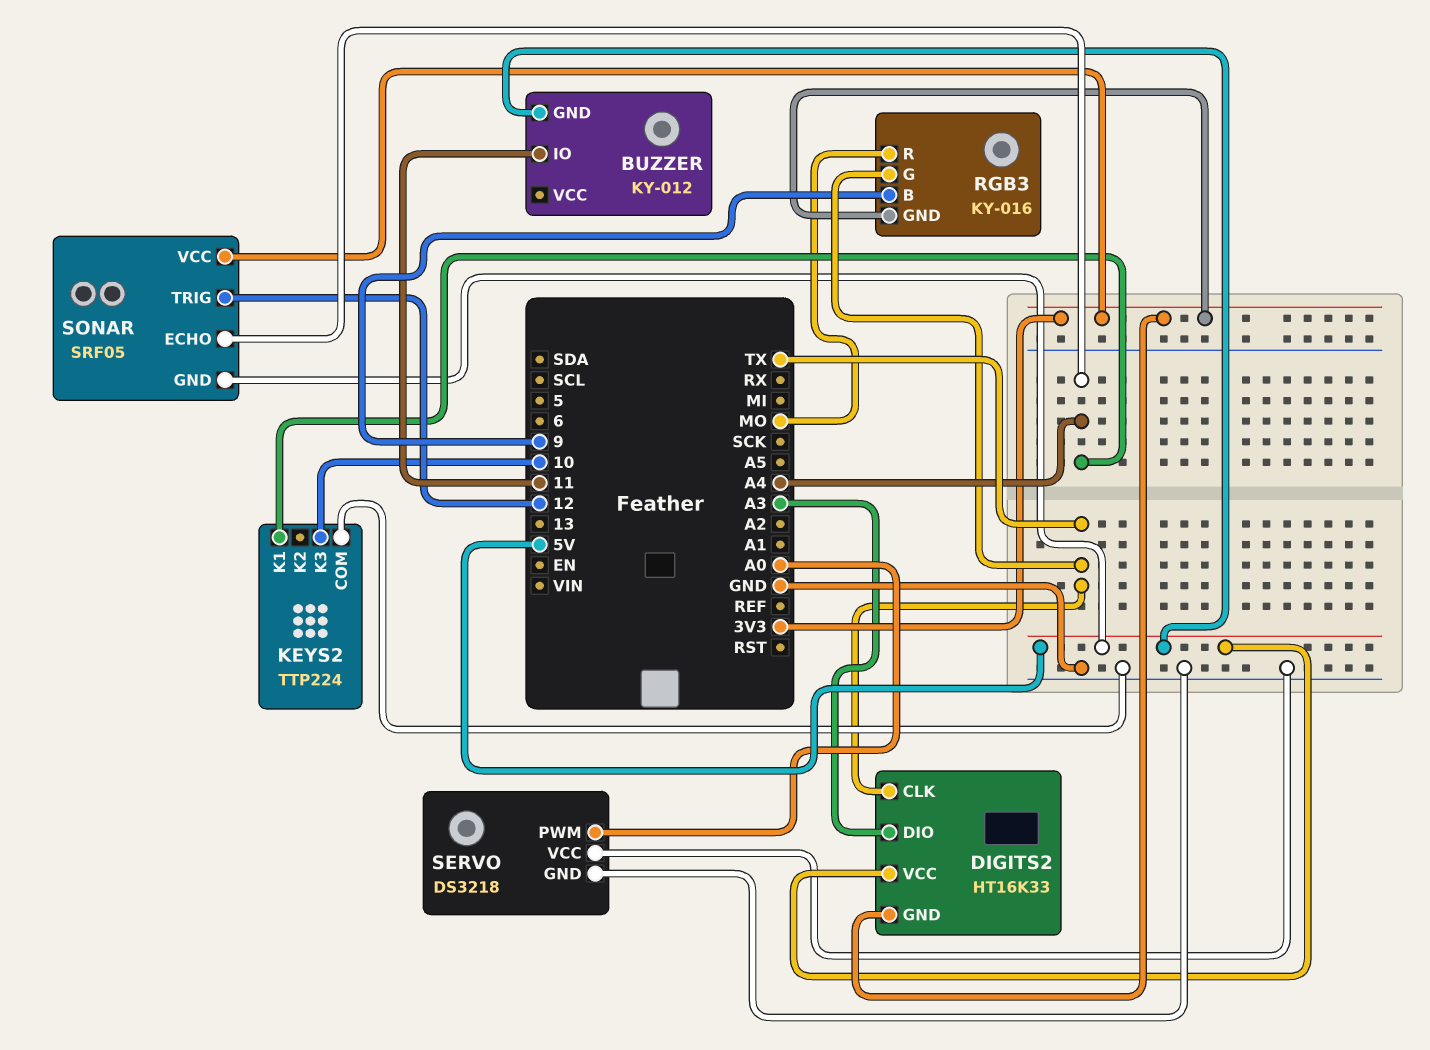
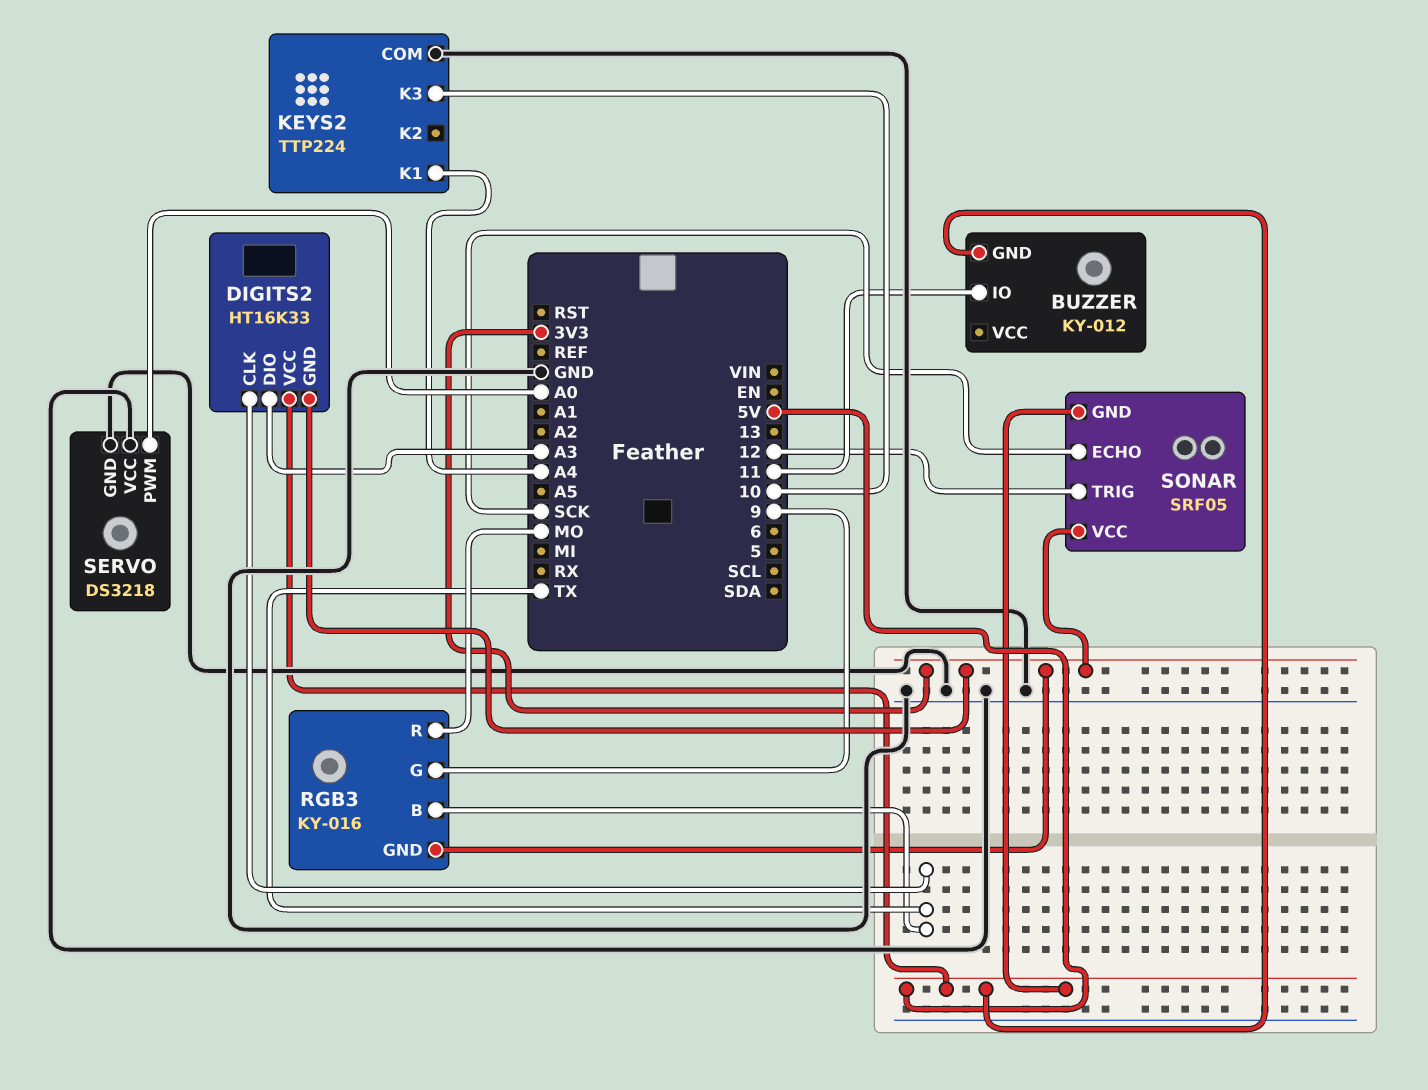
RGB3 pin B: 9 -> TX
RGB3 pin G: TX -> 9
SONAR pin ECHO: A4 -> SCK

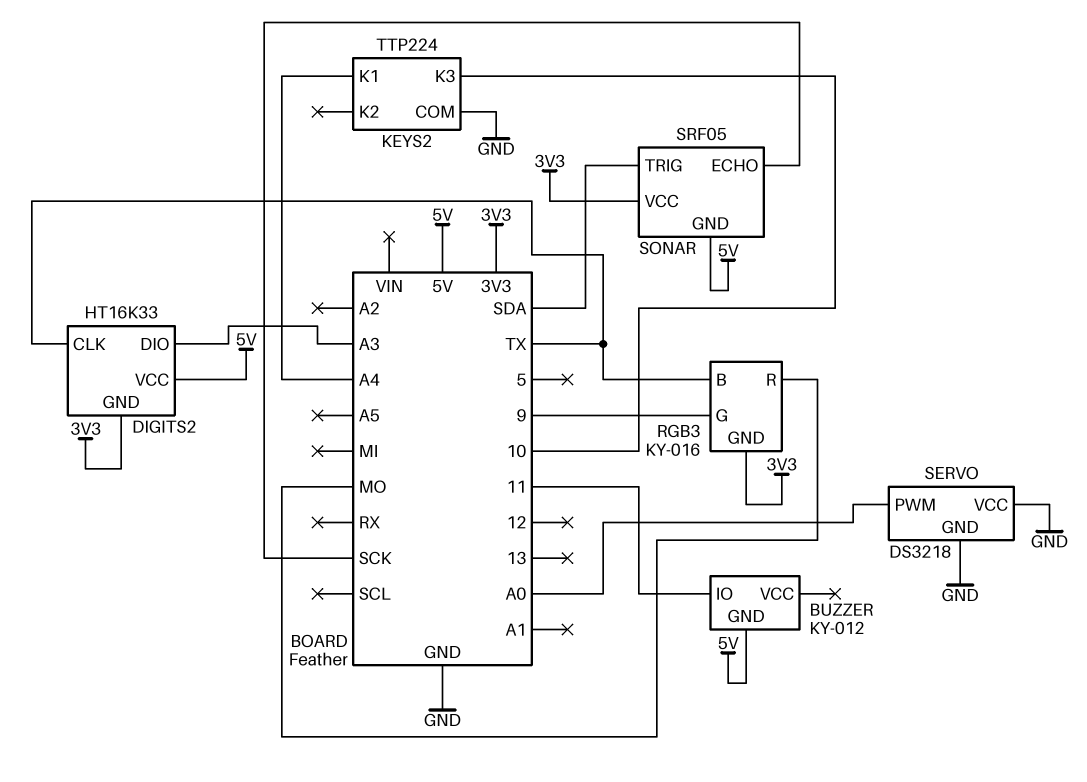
SONAR pin TRIG: 12 -> SDA

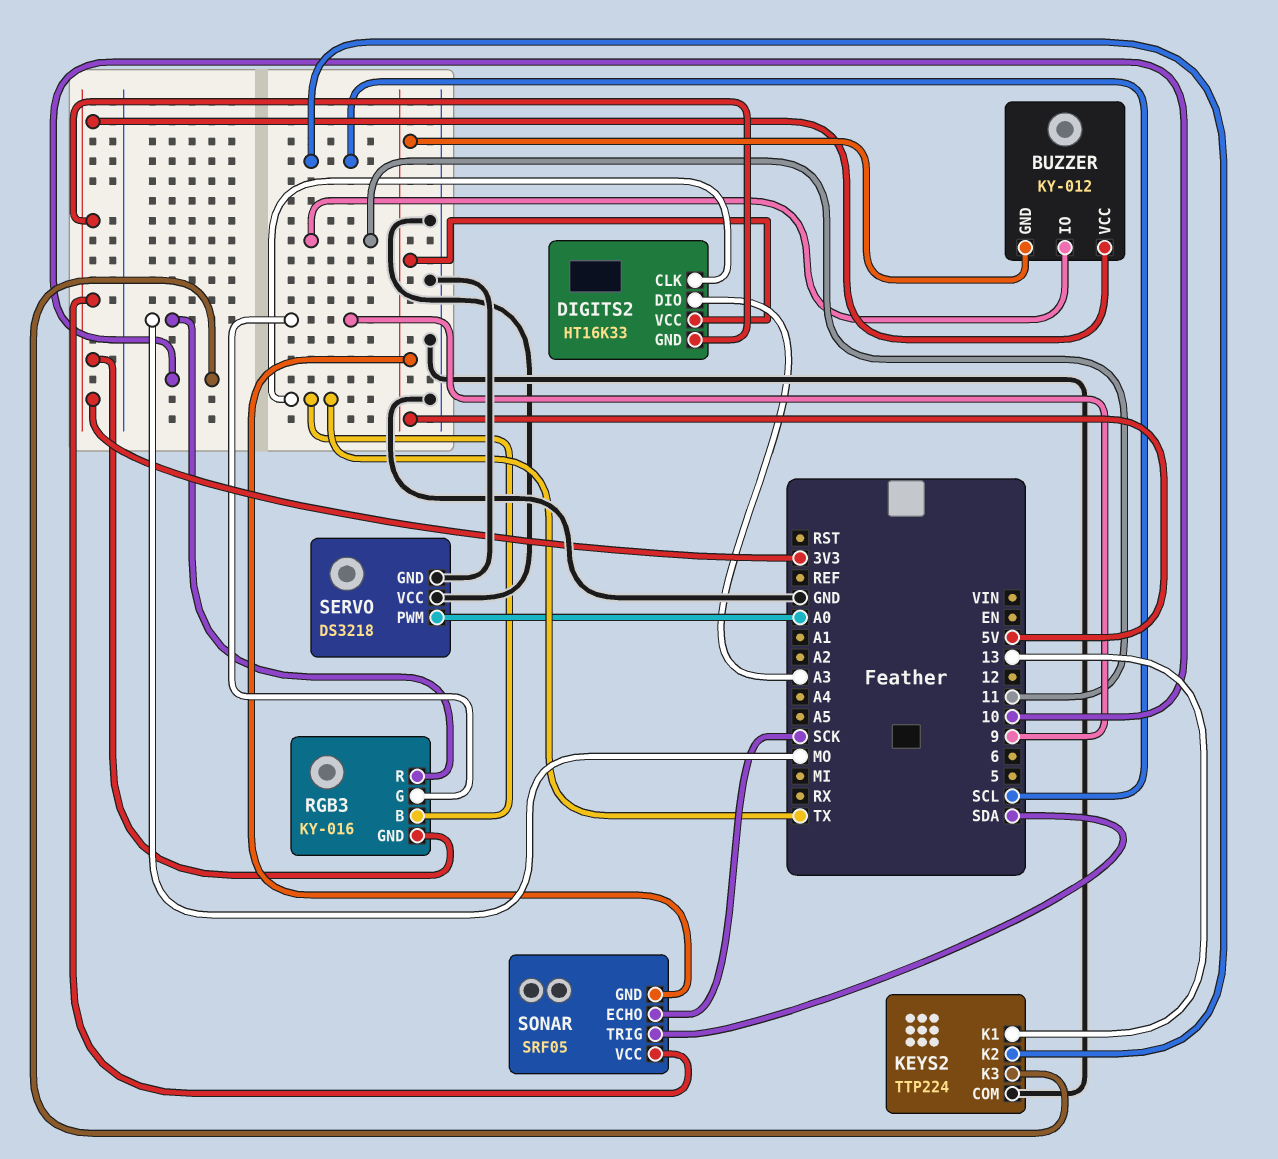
BUZZER pin VCC: none -> 3V3
KEYS2 pin K1: A4 -> 13
KEYS2 pin K2: none -> SCL

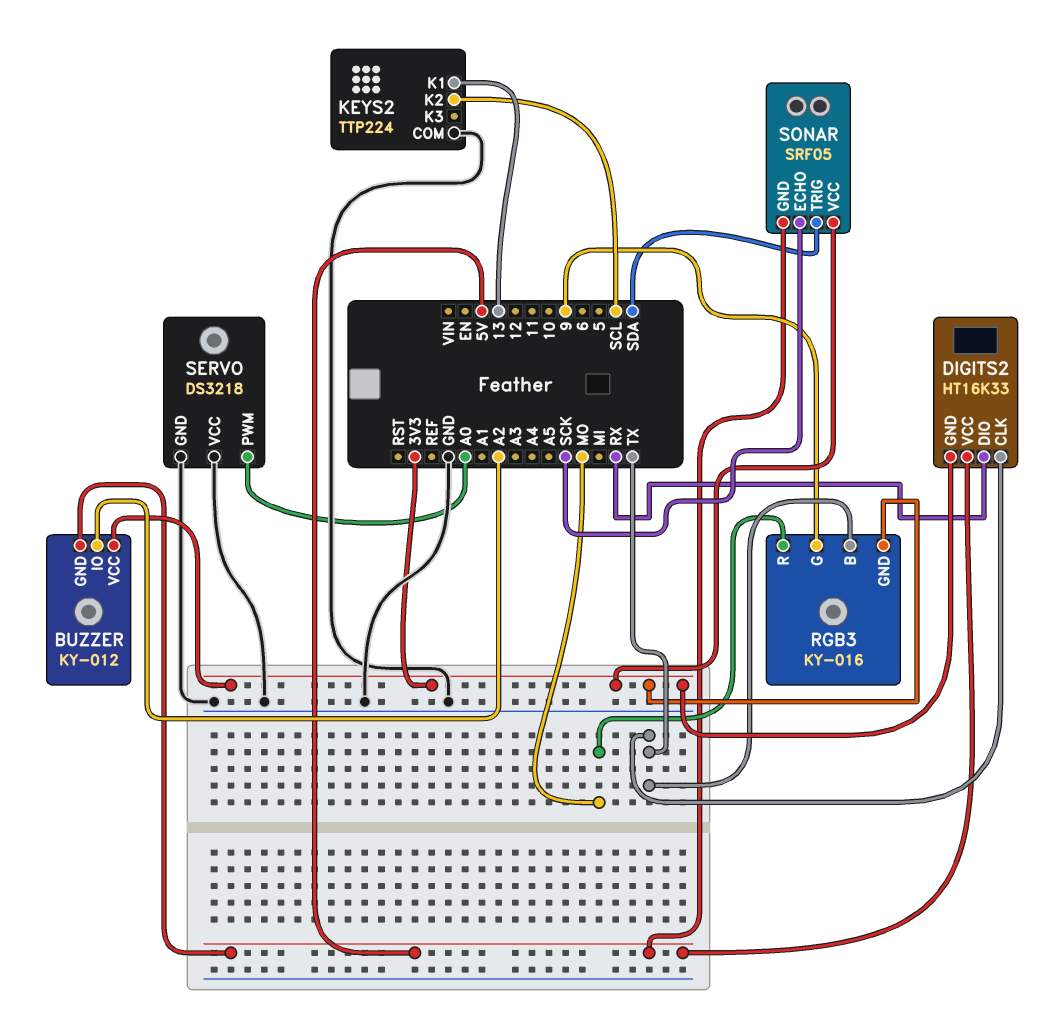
BUZZER pin IO: 11 -> A2
DIGITS2 pin DIO: A3 -> RX
KEYS2 pin K3: 10 -> none

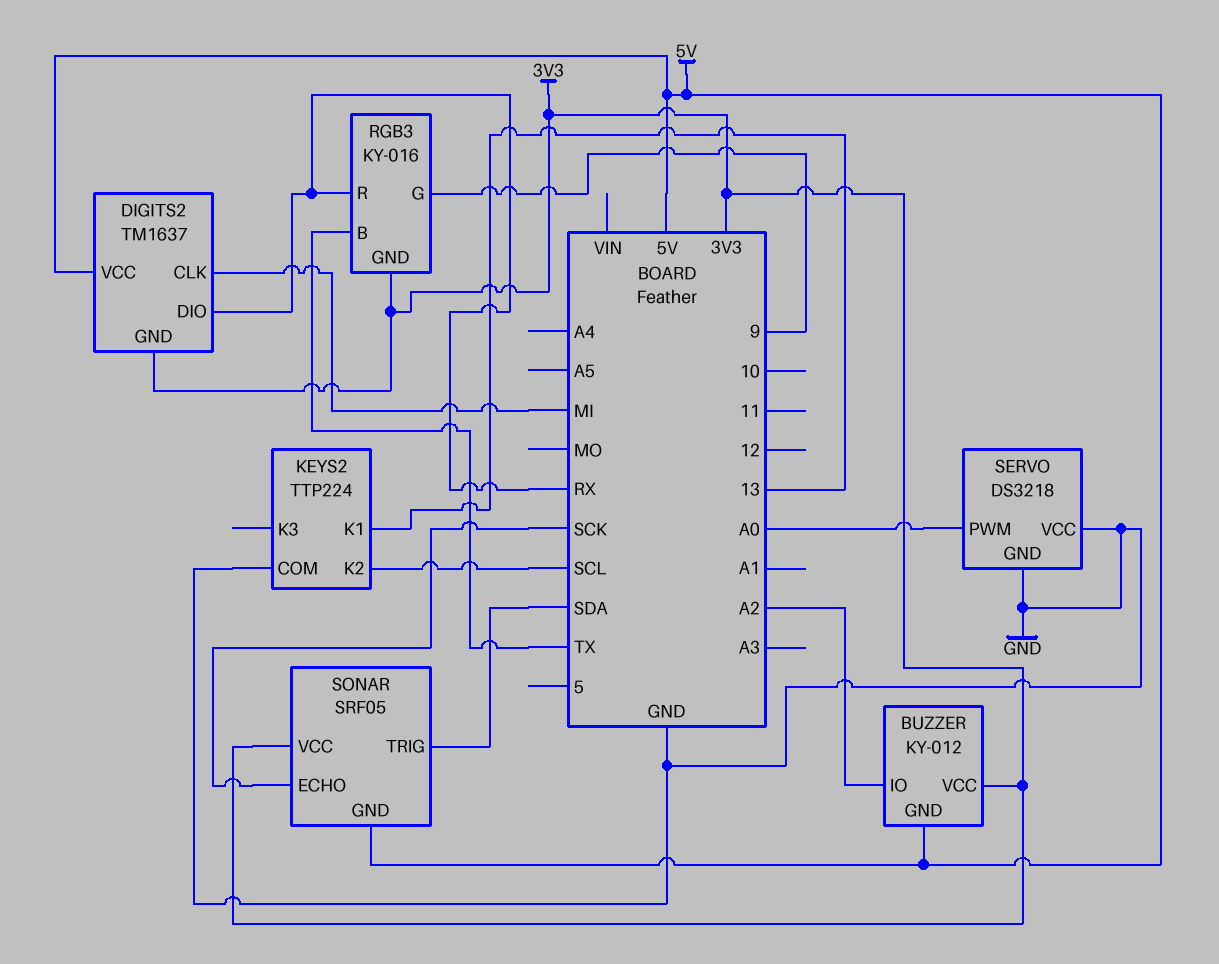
DIGITS2: HT16K33 -> TM1637
DIGITS2 pin CLK: TX -> MI
RGB3 pin R: MO -> RX

